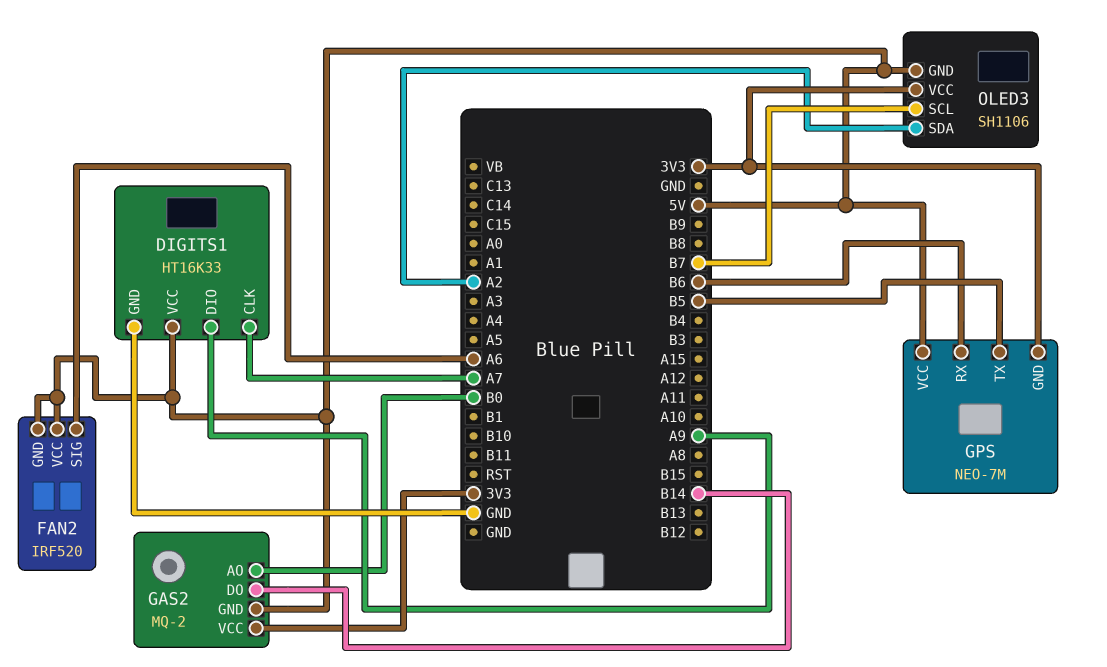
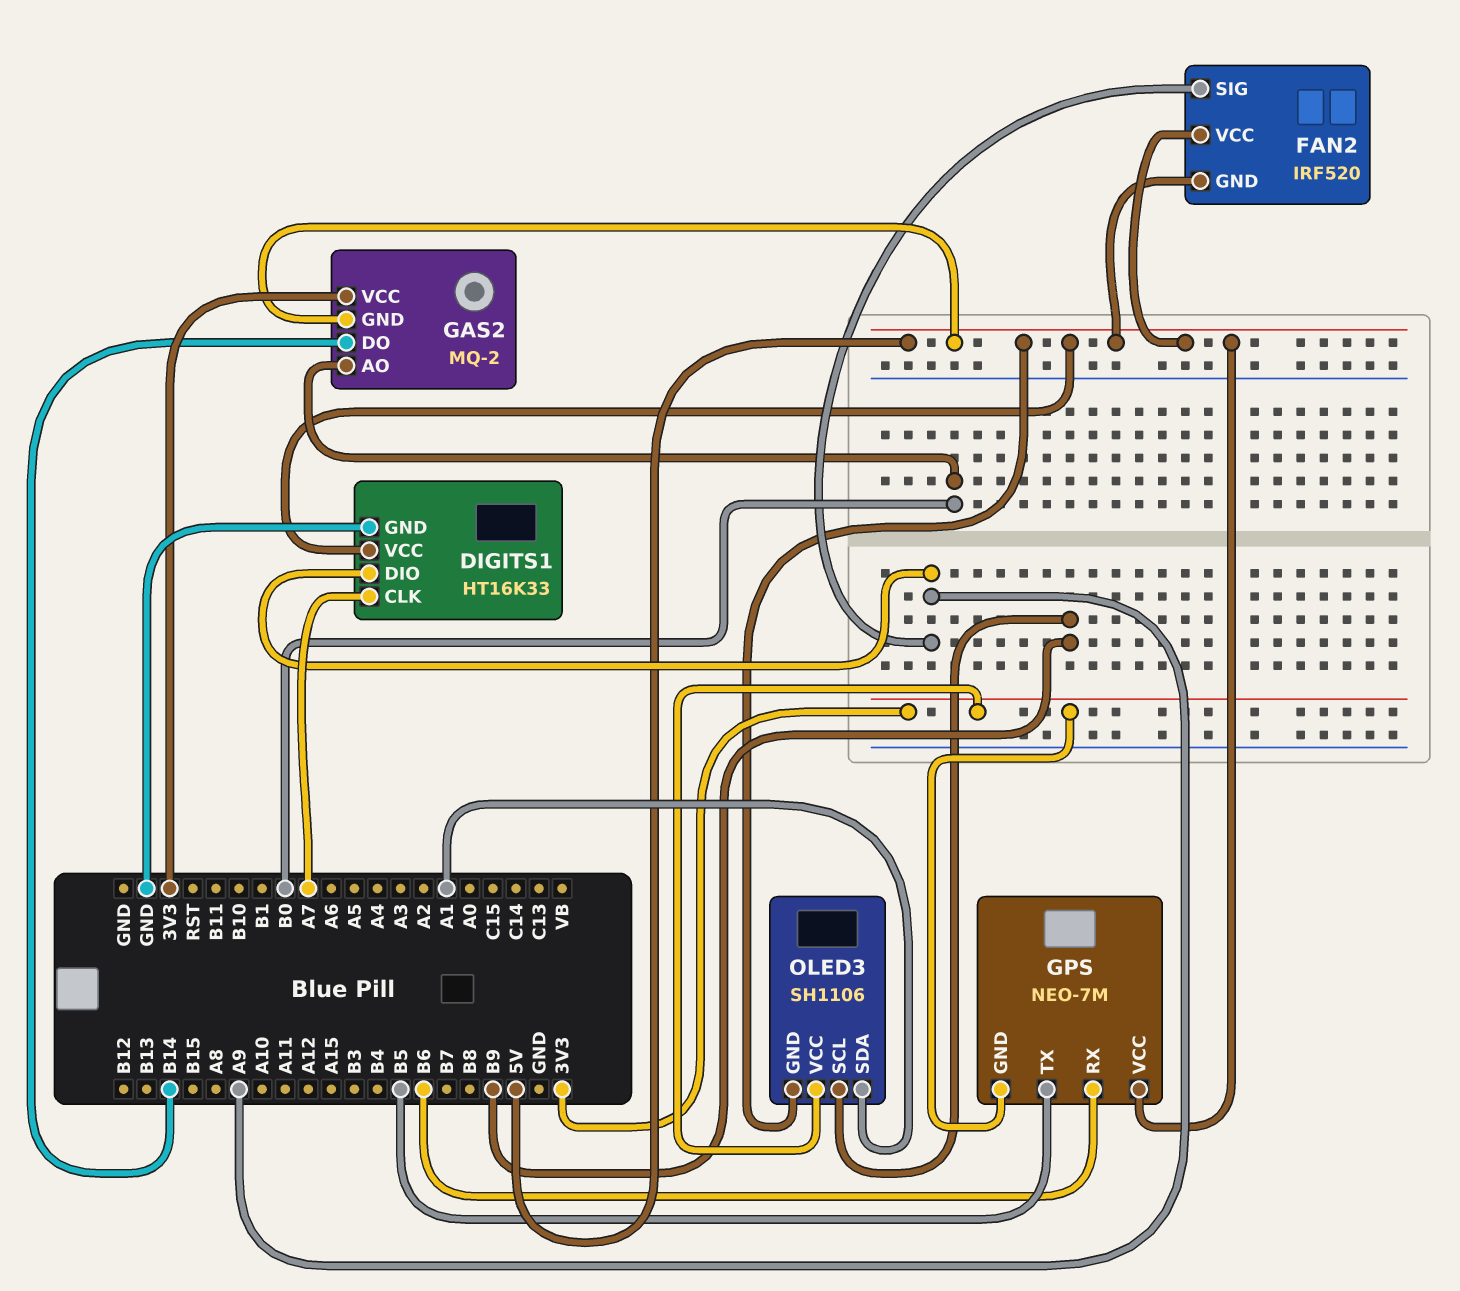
FAN2 pin SIG: A6 -> A9
OLED3 pin SCL: B7 -> B9
OLED3 pin SDA: A2 -> A1

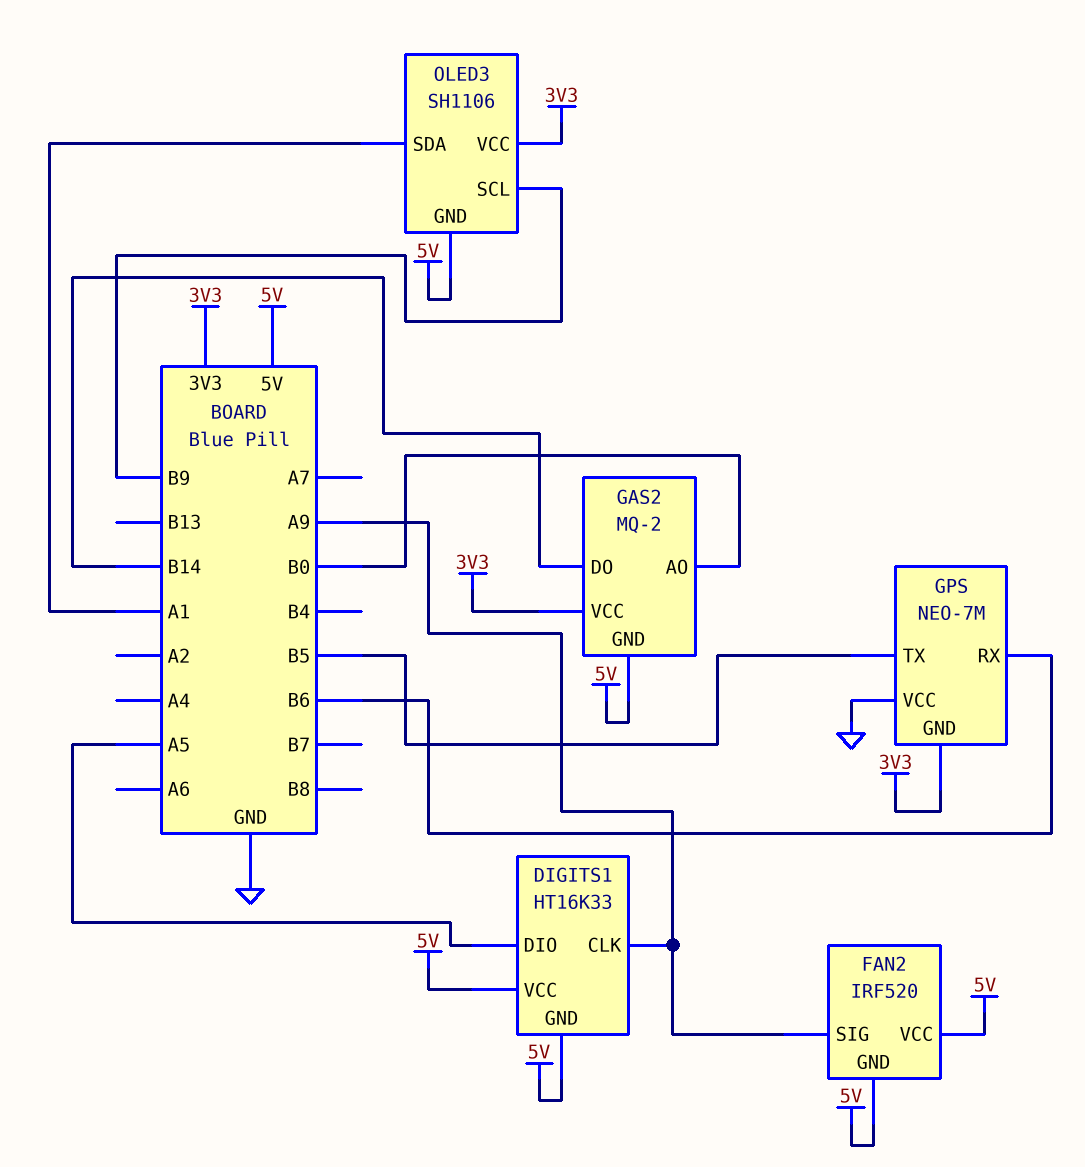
DIGITS1 pin CLK: A7 -> A9
DIGITS1 pin DIO: A9 -> A5
DIGITS1 pin GND: GND -> 5V
GPS pin VCC: 5V -> GND

